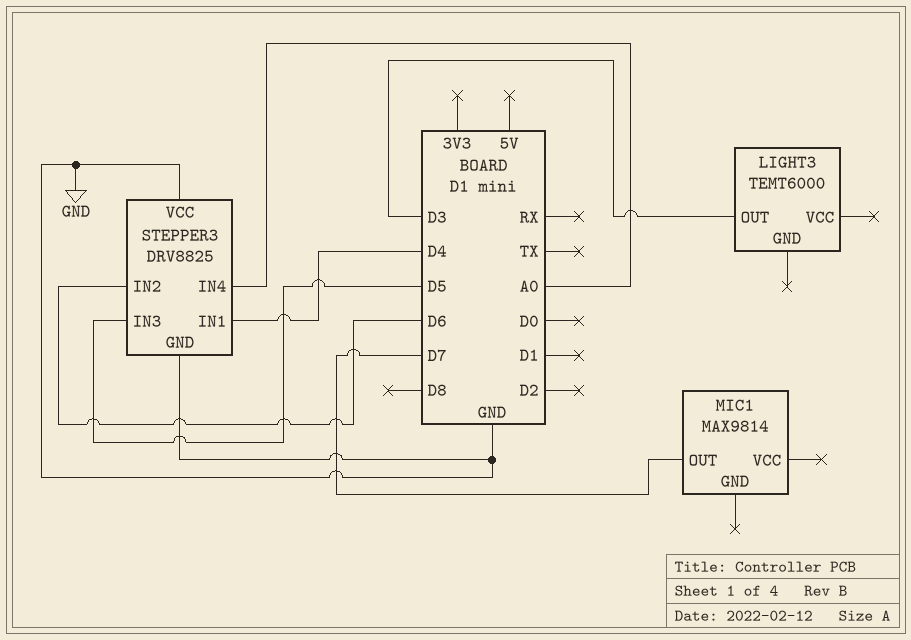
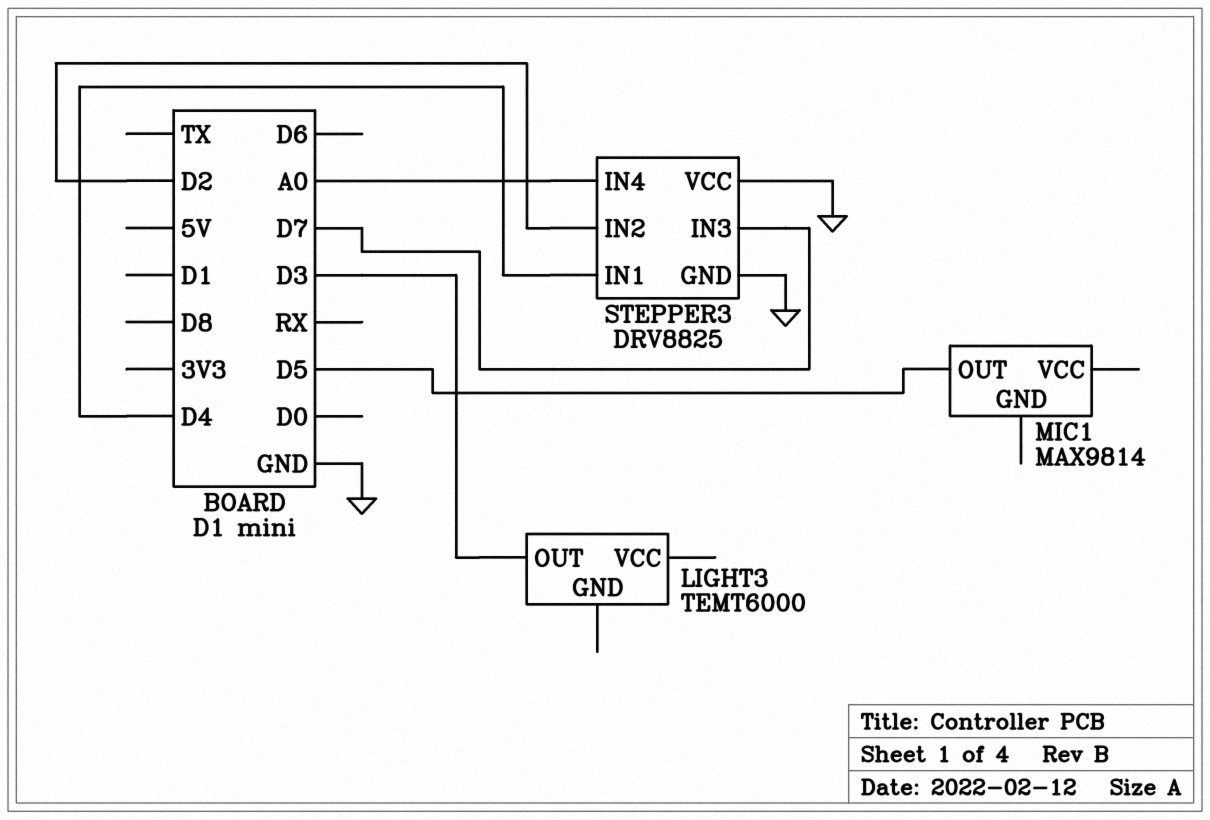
MIC1 pin OUT: D7 -> D5
STEPPER3 pin IN2: D6 -> D2
STEPPER3 pin IN3: D5 -> D7

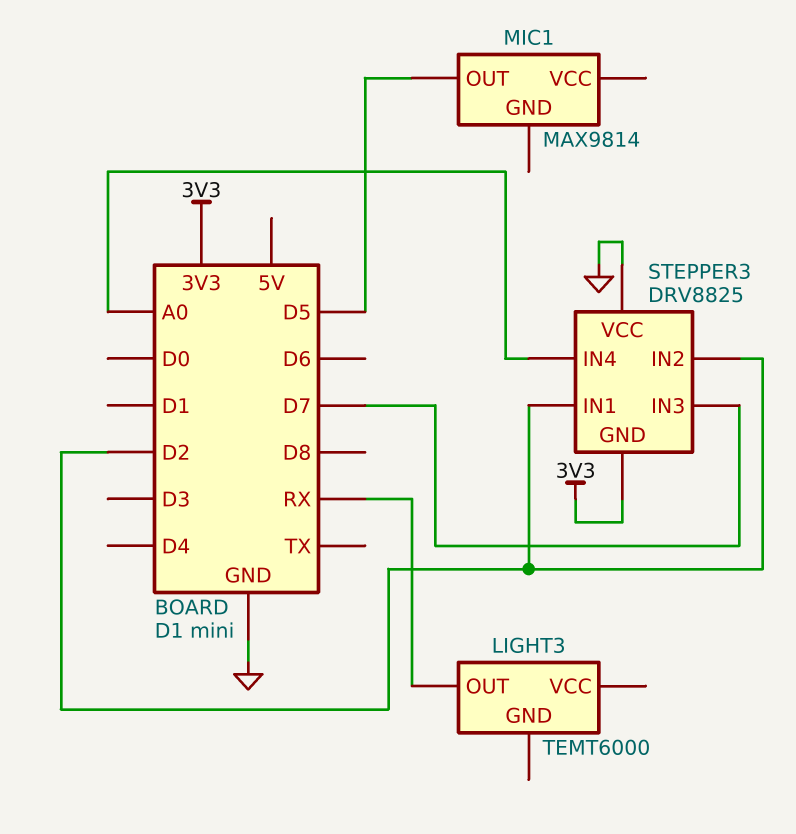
LIGHT3 pin OUT: D3 -> RX
STEPPER3 pin GND: GND -> 3V3
STEPPER3 pin IN1: D4 -> D2

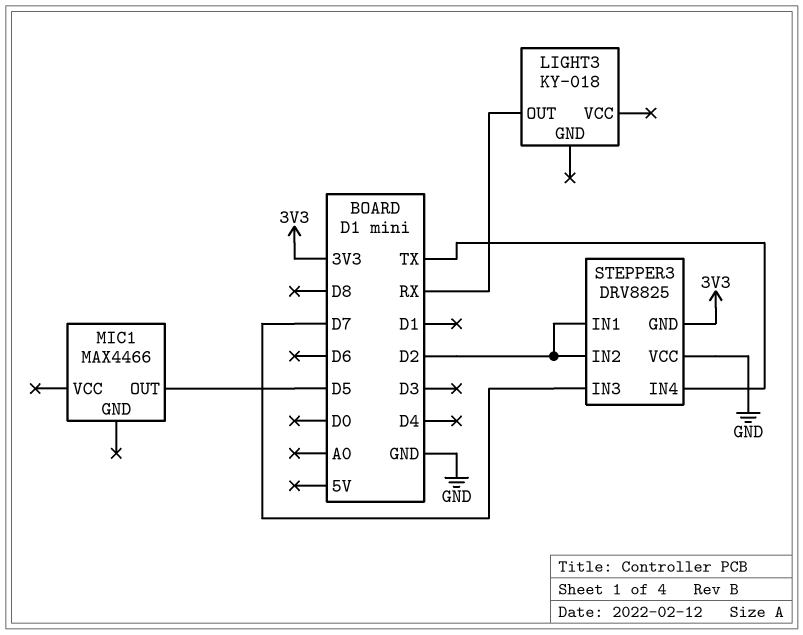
LIGHT3: TEMT6000 -> KY-018
MIC1: MAX9814 -> MAX4466
STEPPER3 pin IN4: A0 -> TX

